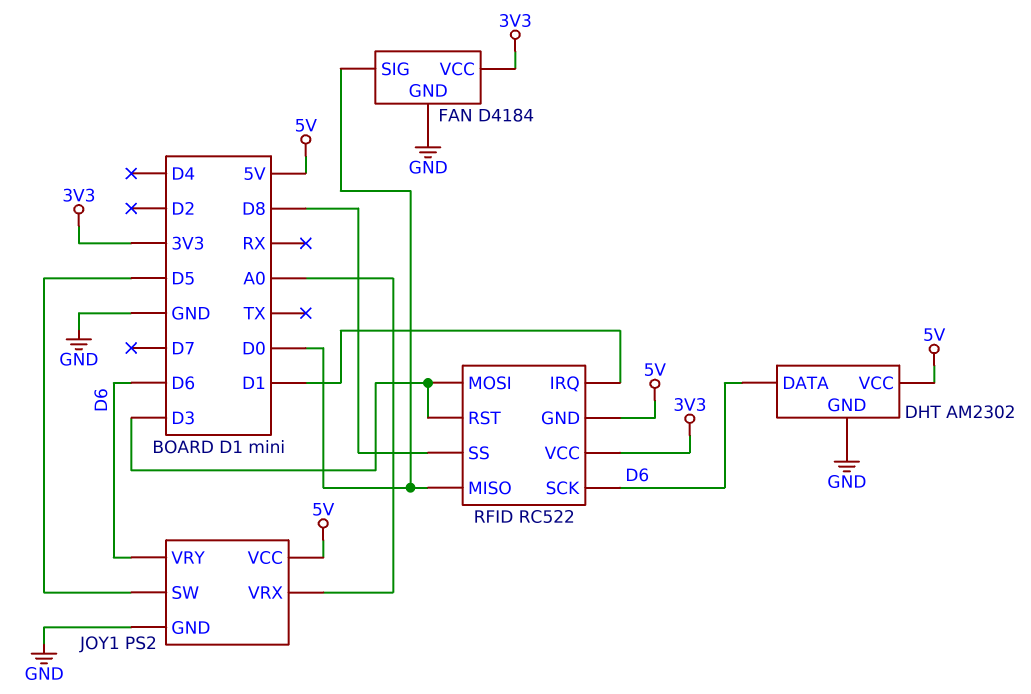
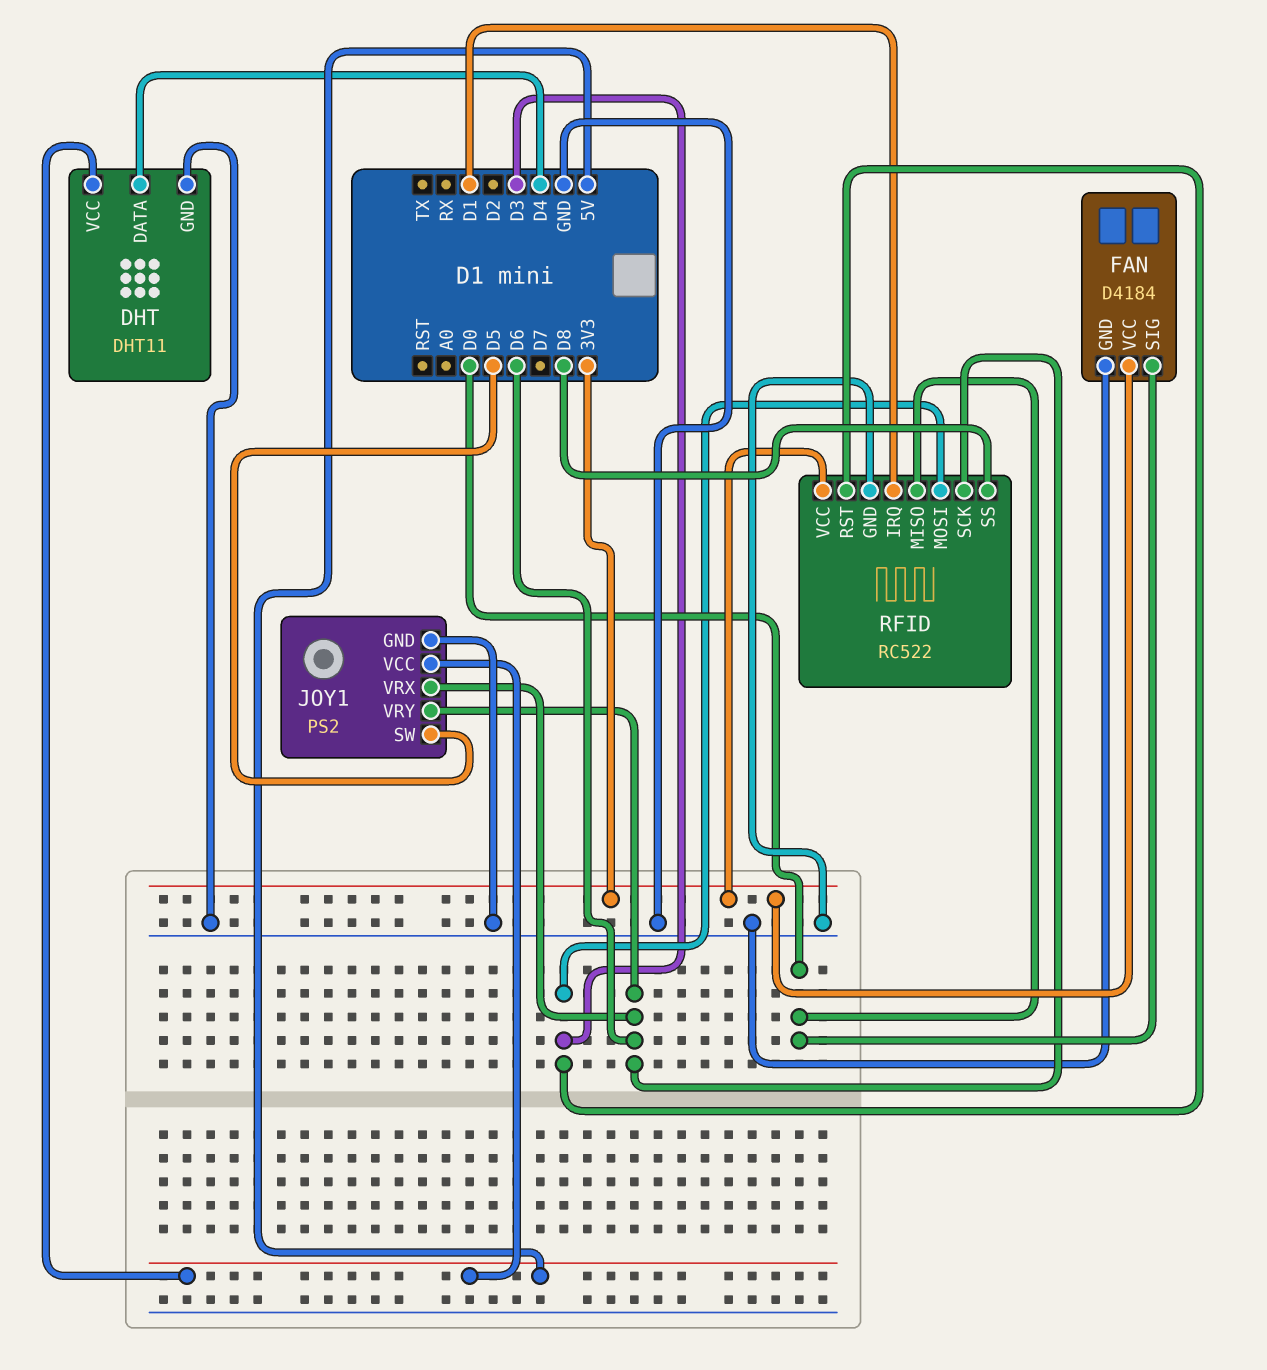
DHT: AM2302 -> DHT11
DHT pin DATA: D6 -> D4
JOY1 pin VRX: A0 -> D6
RFID pin GND: 5V -> GND

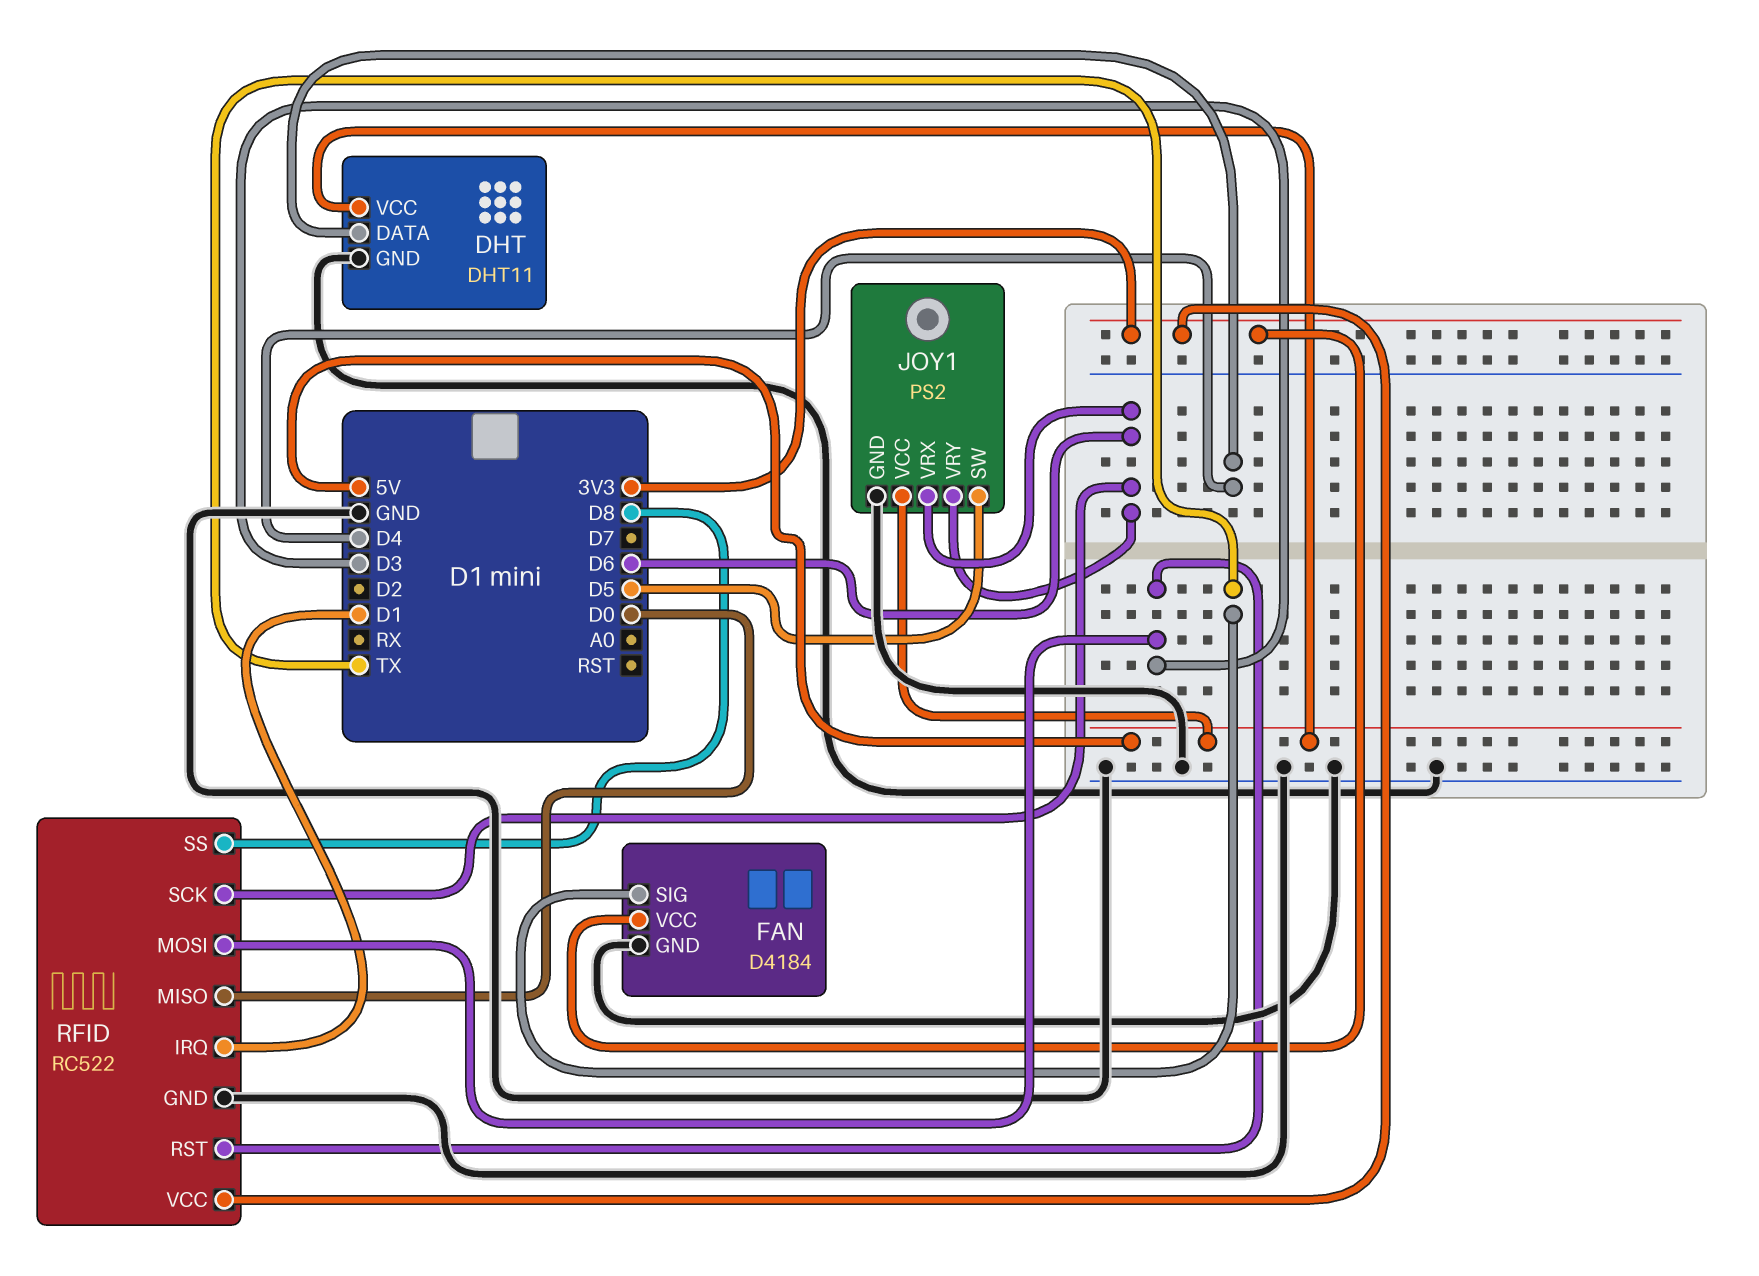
FAN pin SIG: D0 -> TX

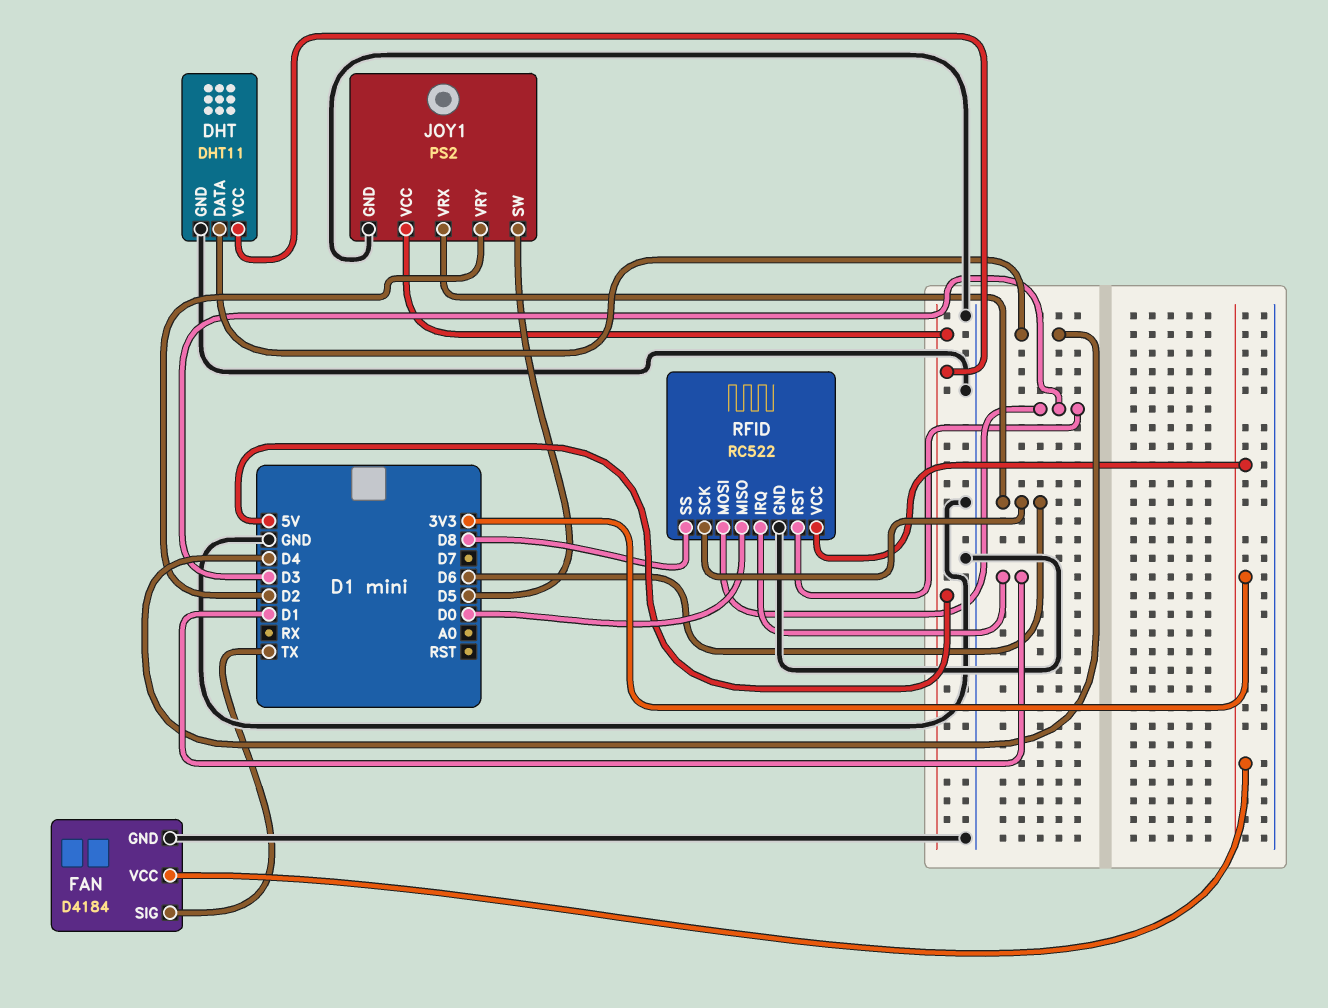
JOY1 pin VRY: D6 -> D2

